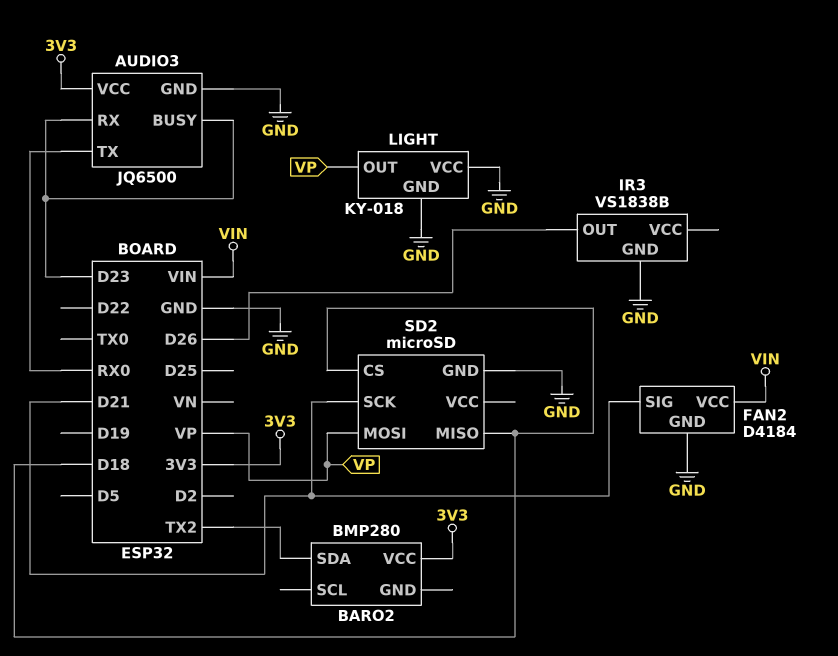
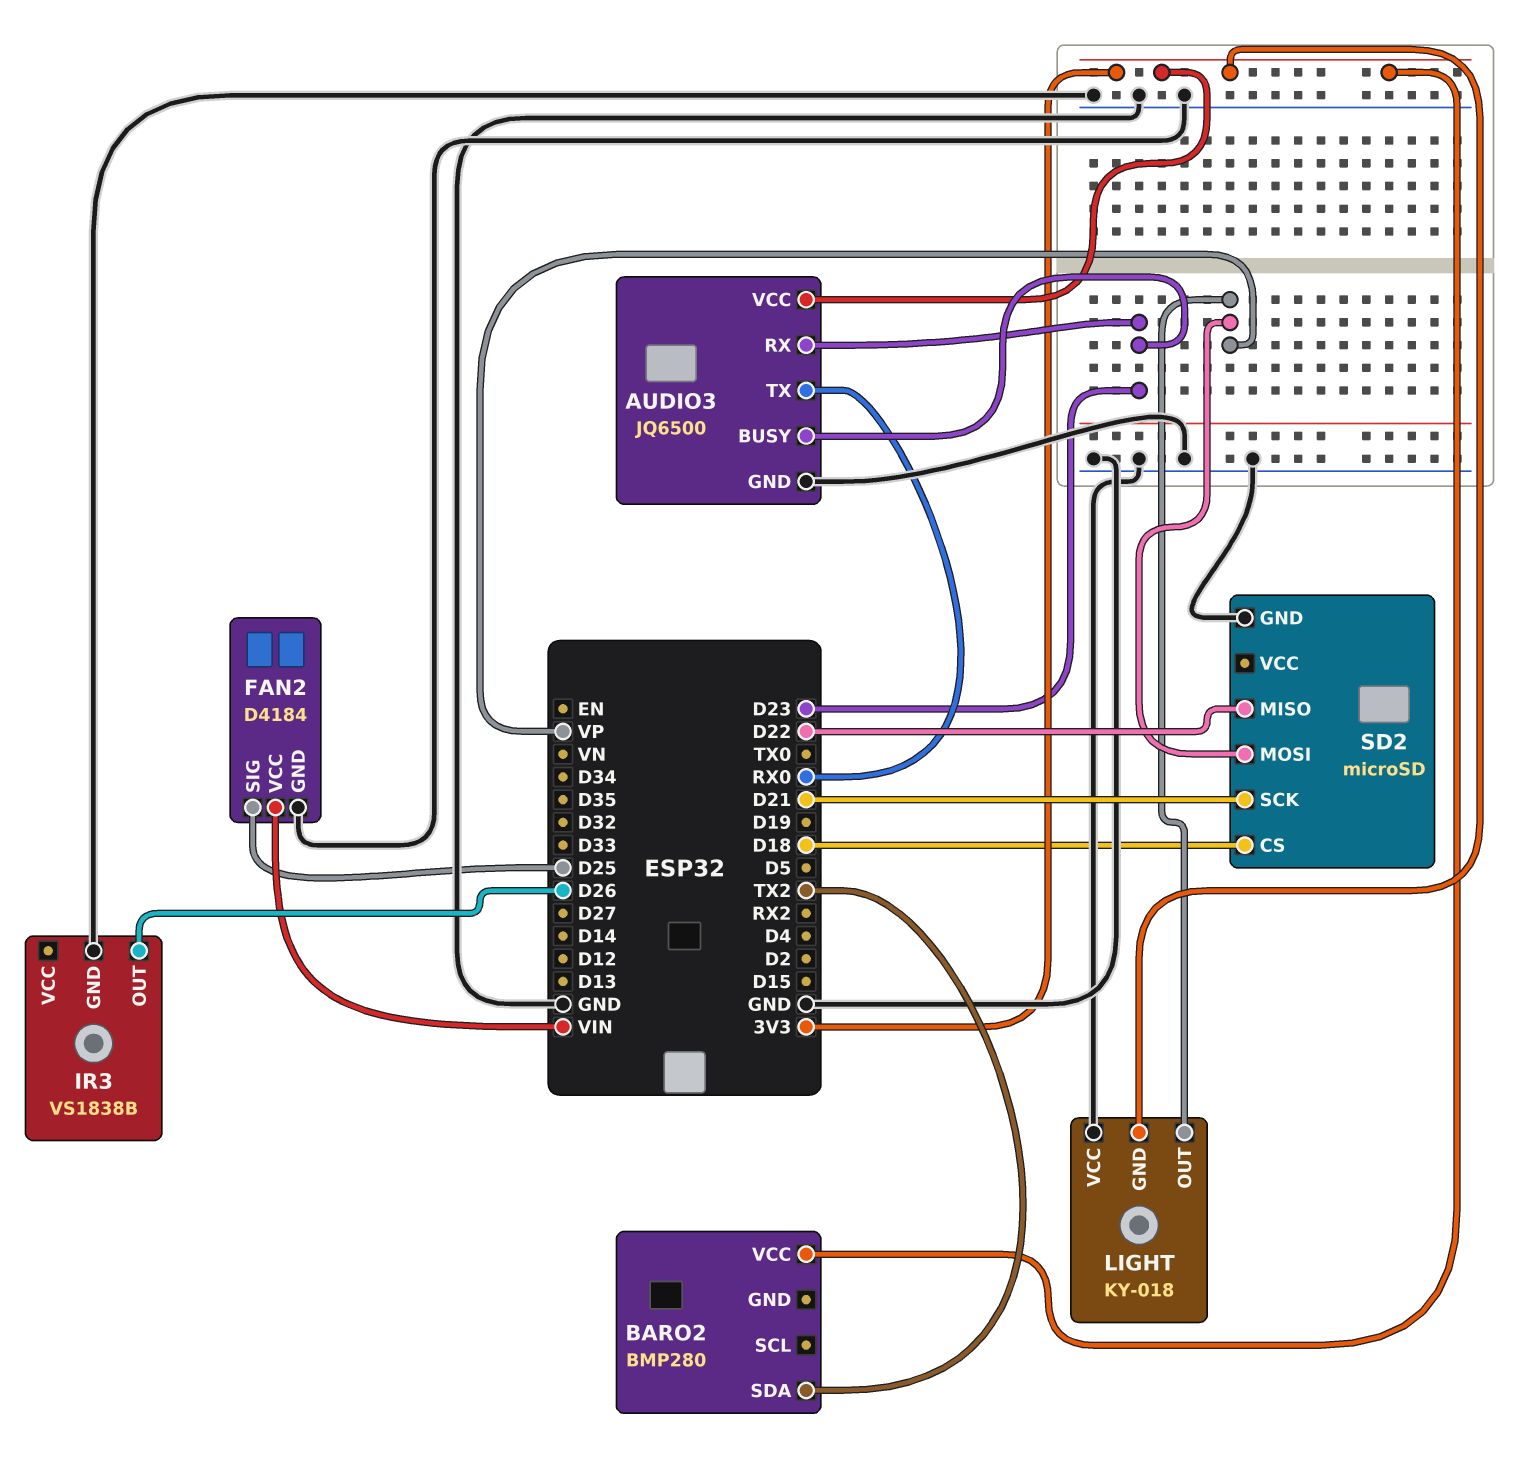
FAN2 pin SIG: D21 -> D25
LIGHT pin GND: GND -> 3V3
SD2 pin MISO: D18 -> D22

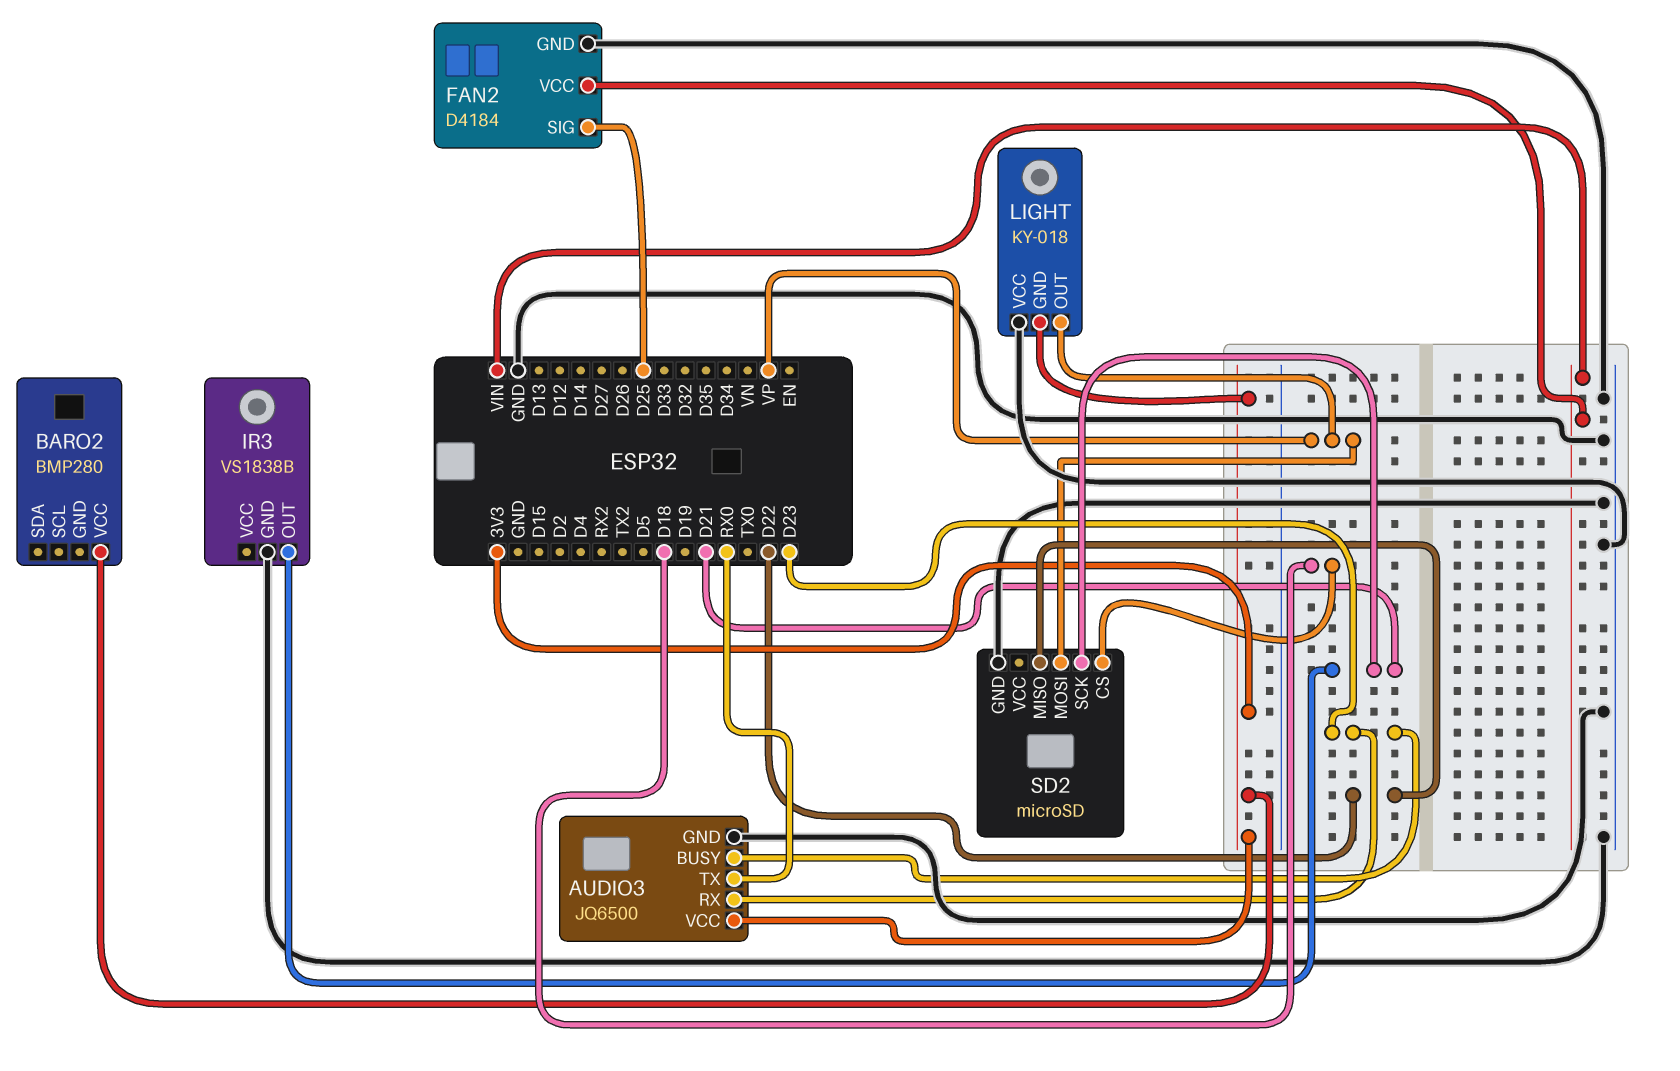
BARO2 pin SDA: TX2 -> none
IR3 pin OUT: D26 -> D21

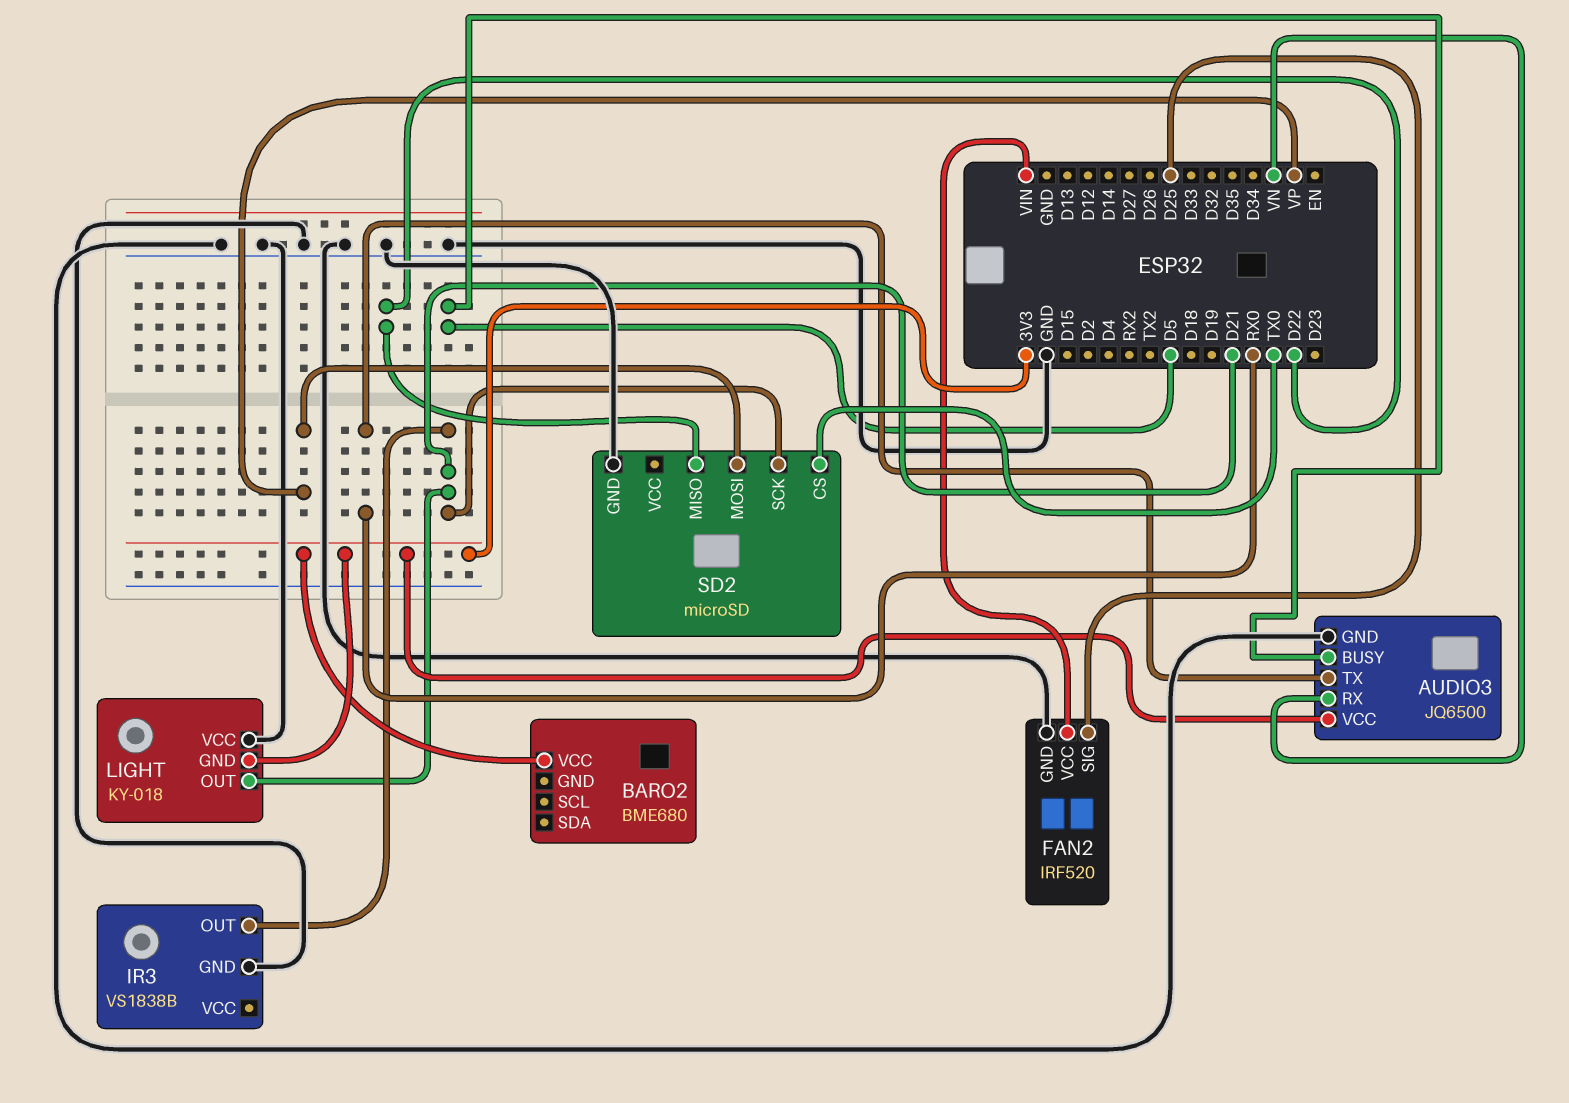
AUDIO3 pin BUSY: D23 -> D5
AUDIO3 pin RX: D23 -> VN
BARO2: BMP280 -> BME680
FAN2: D4184 -> IRF520
LIGHT pin OUT: VP -> D21
SD2 pin CS: D18 -> TX0

